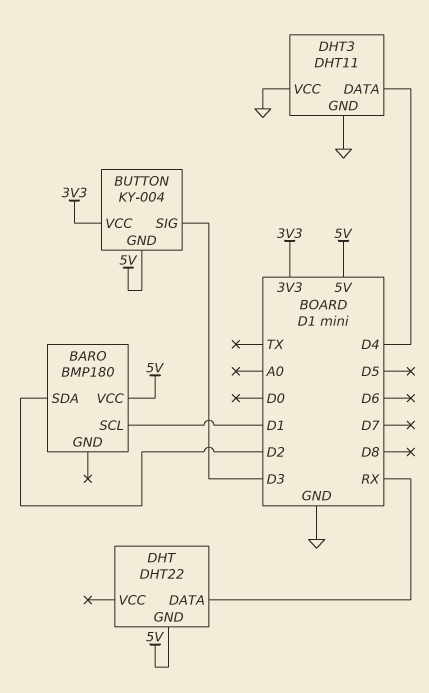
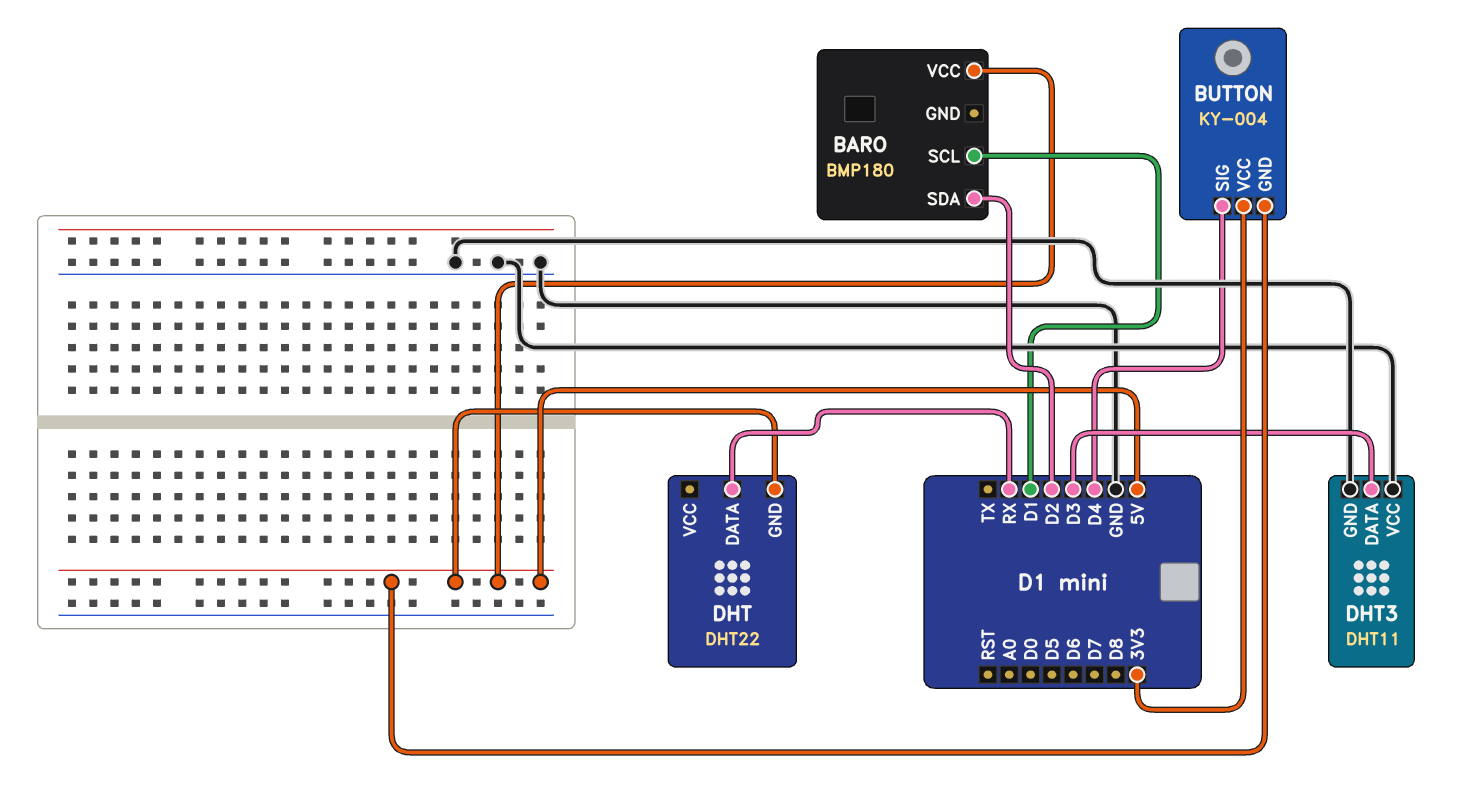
BUTTON pin SIG: D3 -> D4
DHT3 pin DATA: D4 -> D3

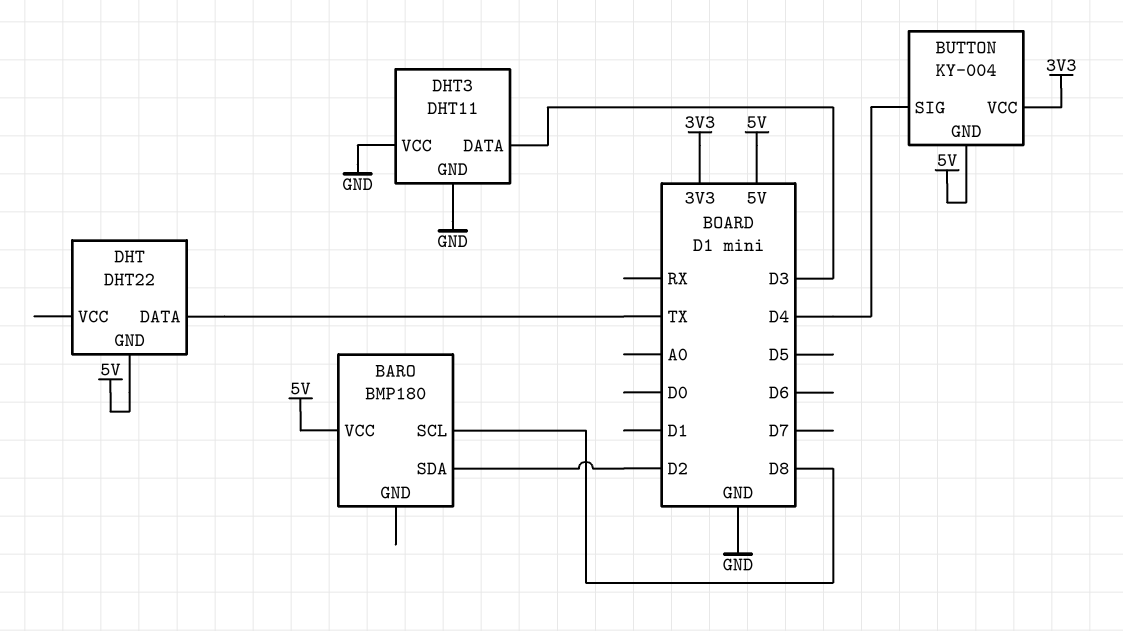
BARO pin SCL: D1 -> D8
DHT pin DATA: RX -> TX

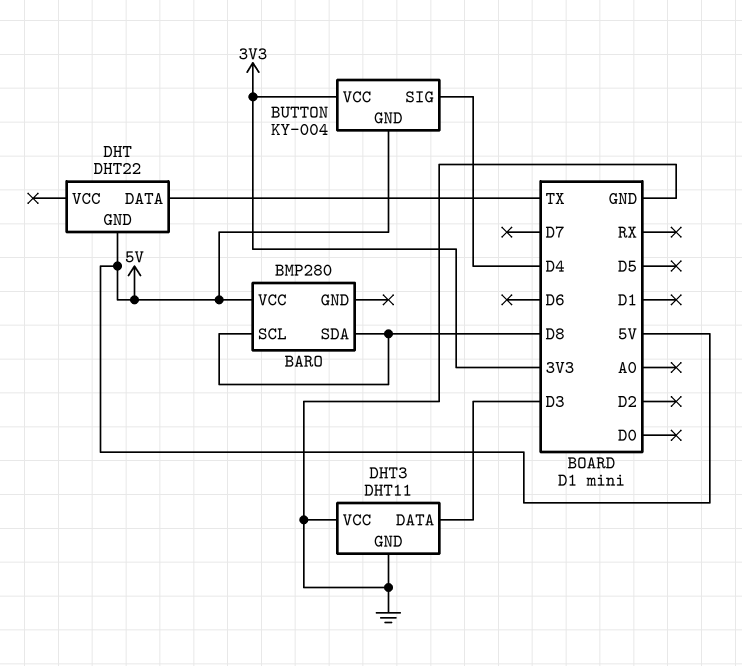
BARO: BMP180 -> BMP280
BARO pin SDA: D2 -> D8

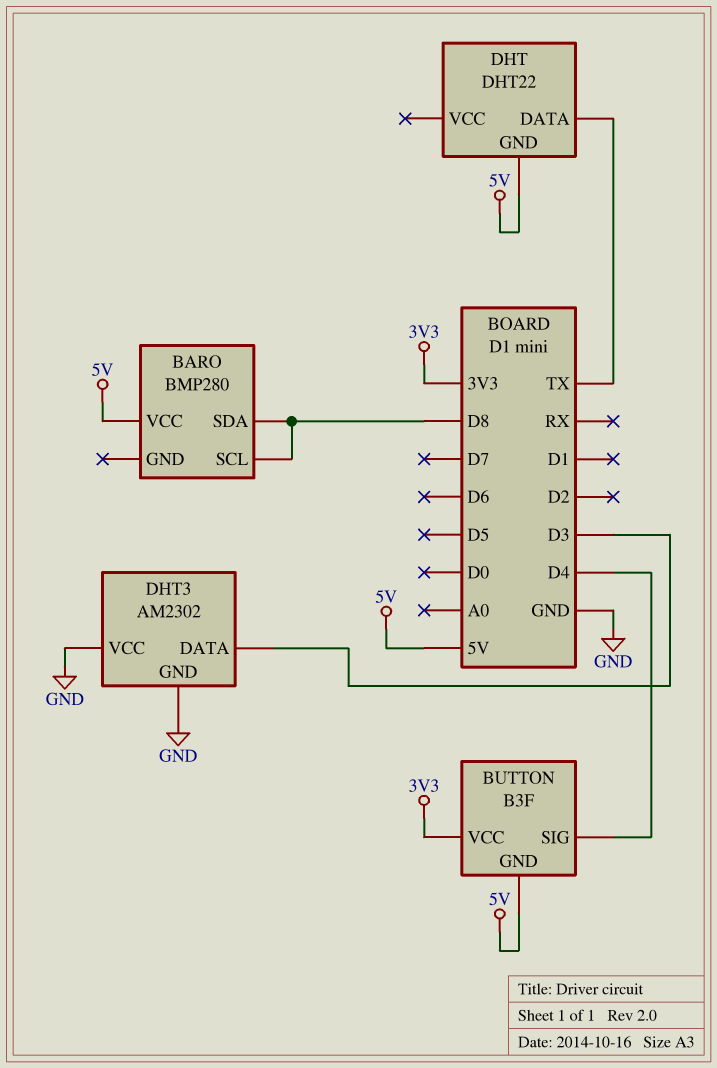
BUTTON: KY-004 -> B3F
DHT3: DHT11 -> AM2302

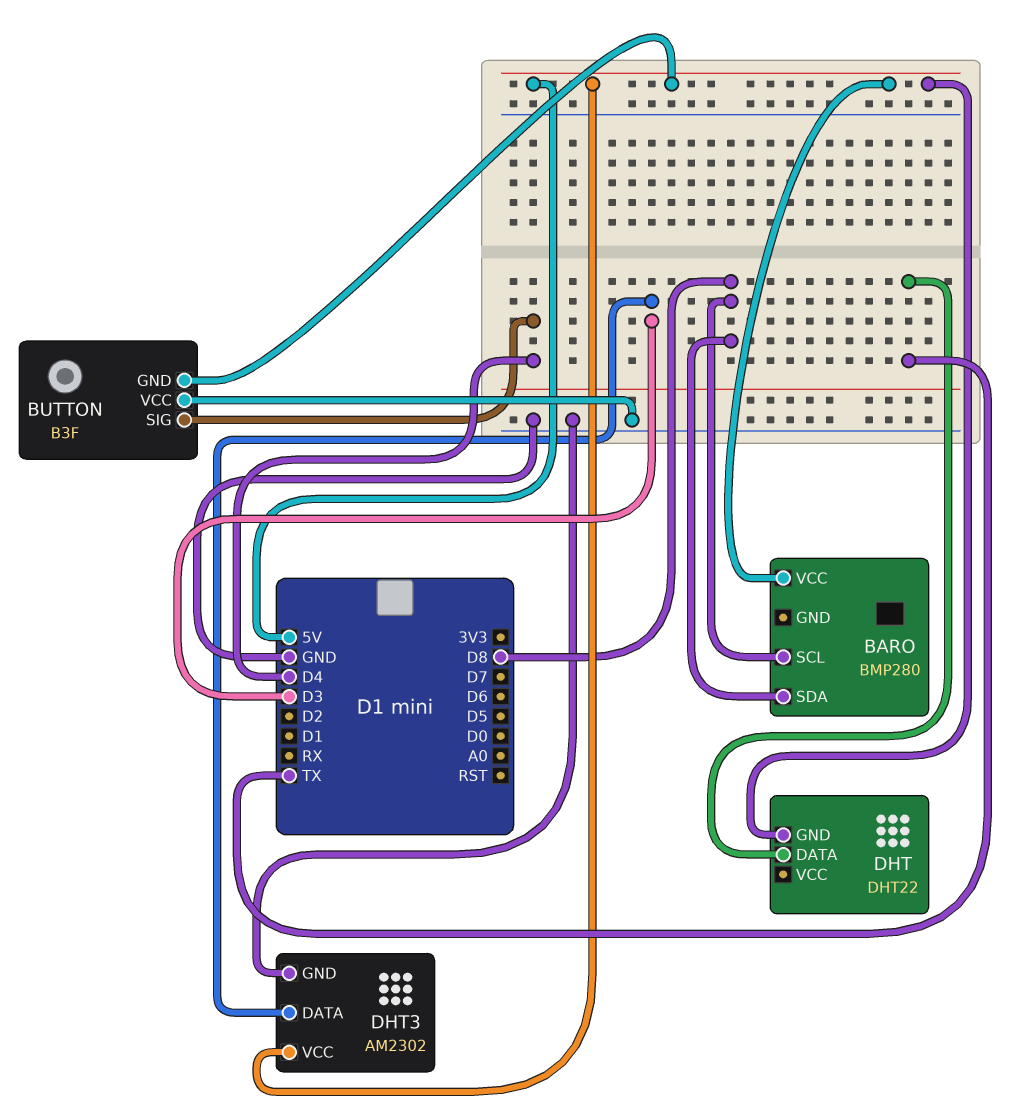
BUTTON pin VCC: 3V3 -> GND
DHT3 pin VCC: GND -> 5V

